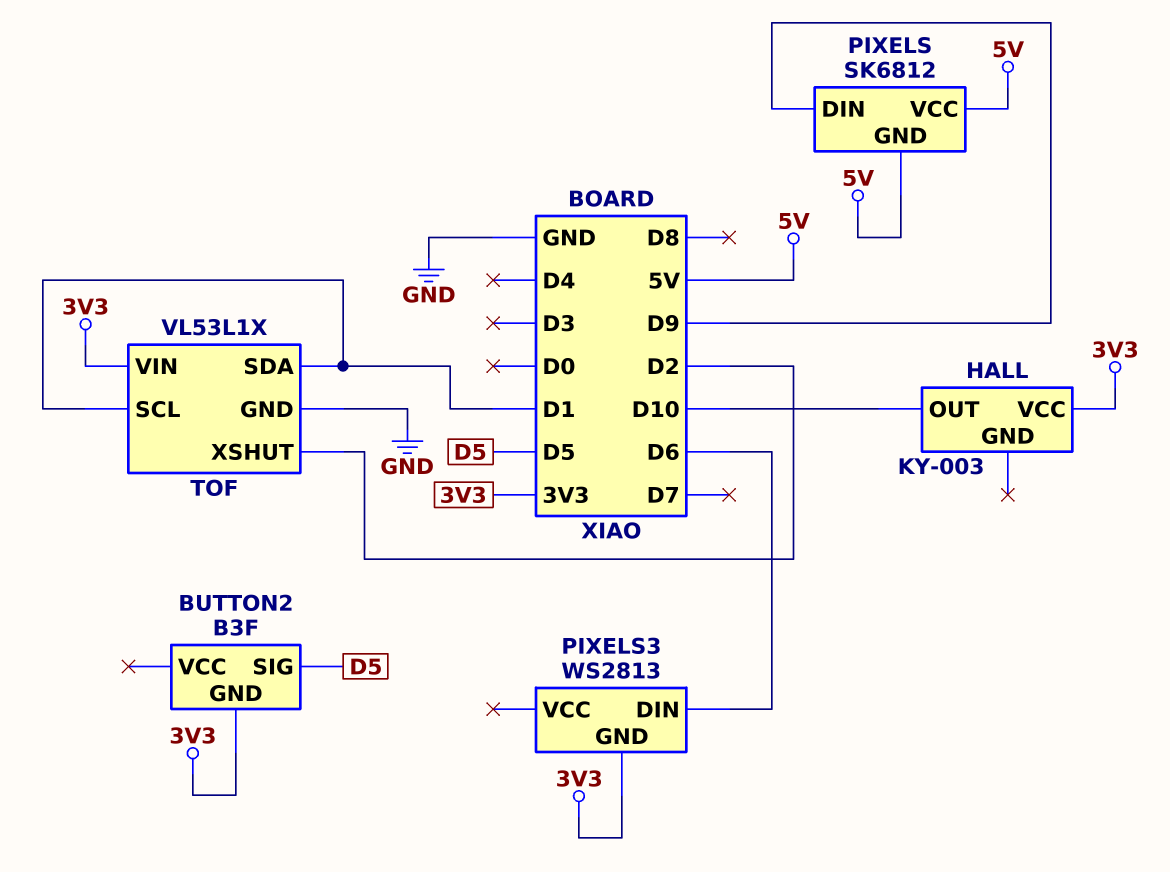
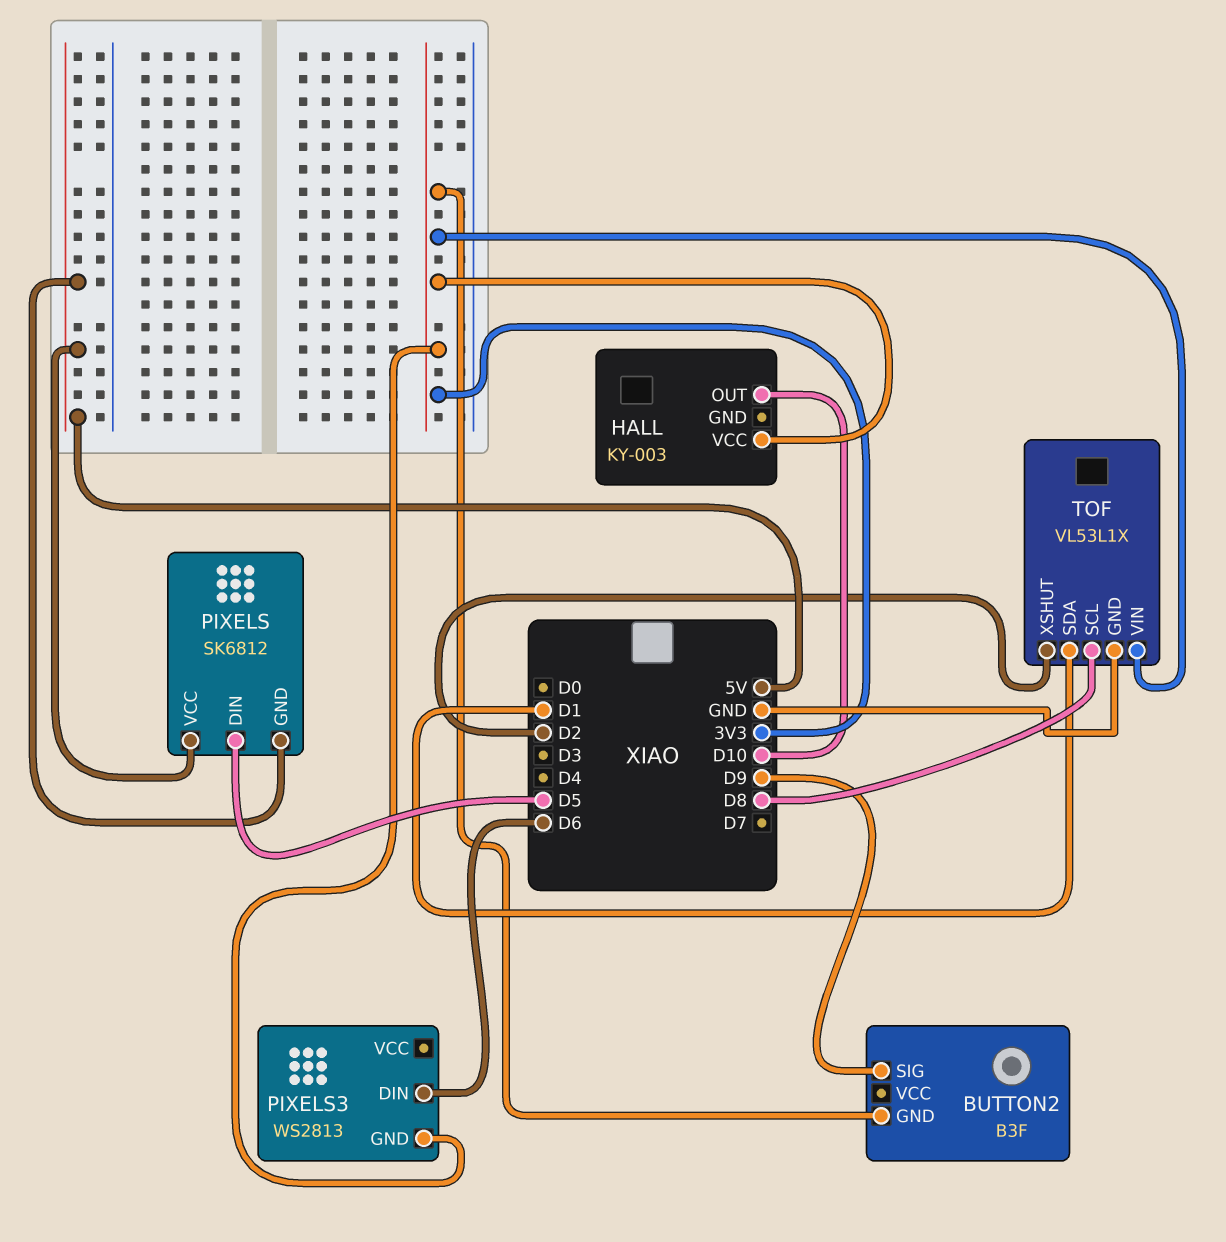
BUTTON2 pin SIG: D5 -> D9
PIXELS pin DIN: D9 -> D5
TOF pin SCL: D1 -> D8

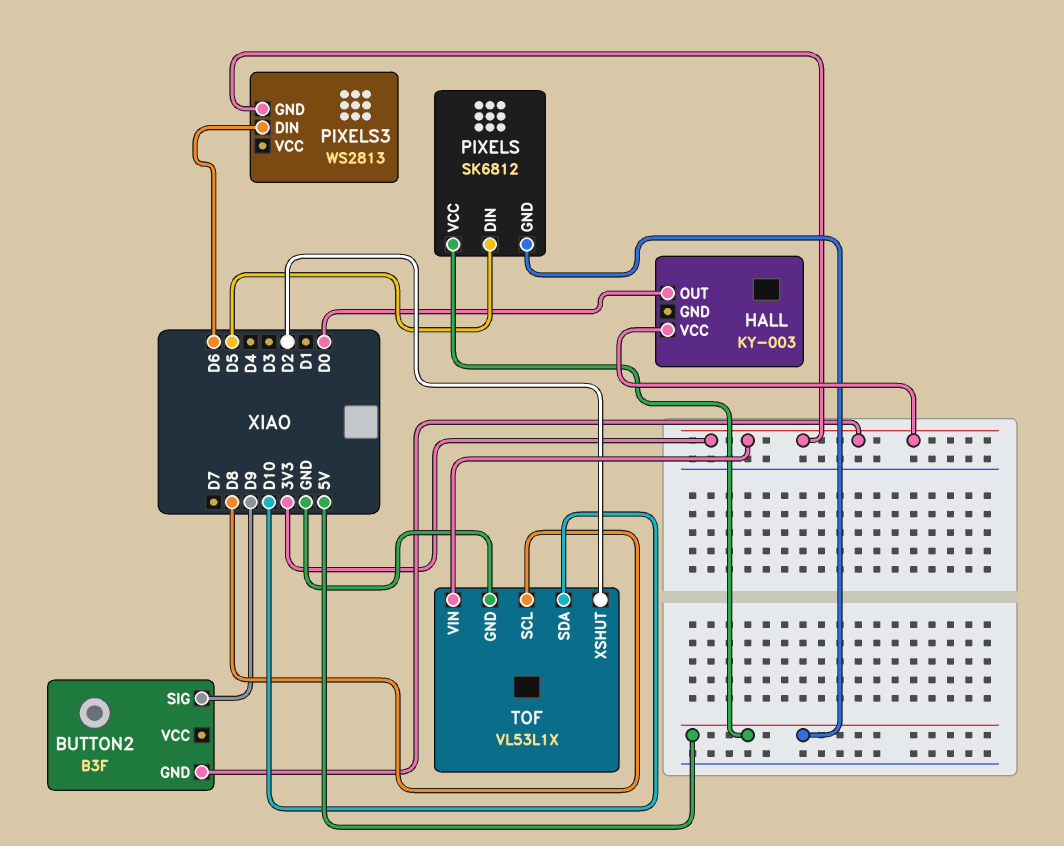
HALL pin OUT: D10 -> D0
TOF pin SDA: D1 -> D10

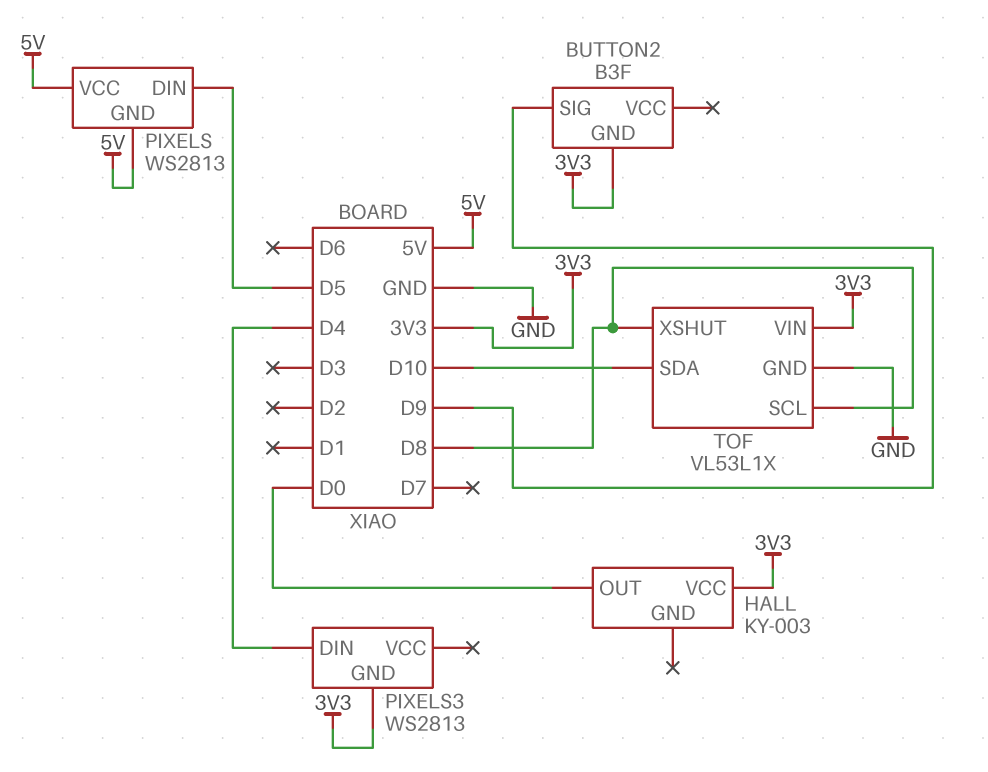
PIXELS: SK6812 -> WS2813
PIXELS3 pin DIN: D6 -> D4
TOF pin XSHUT: D2 -> D8

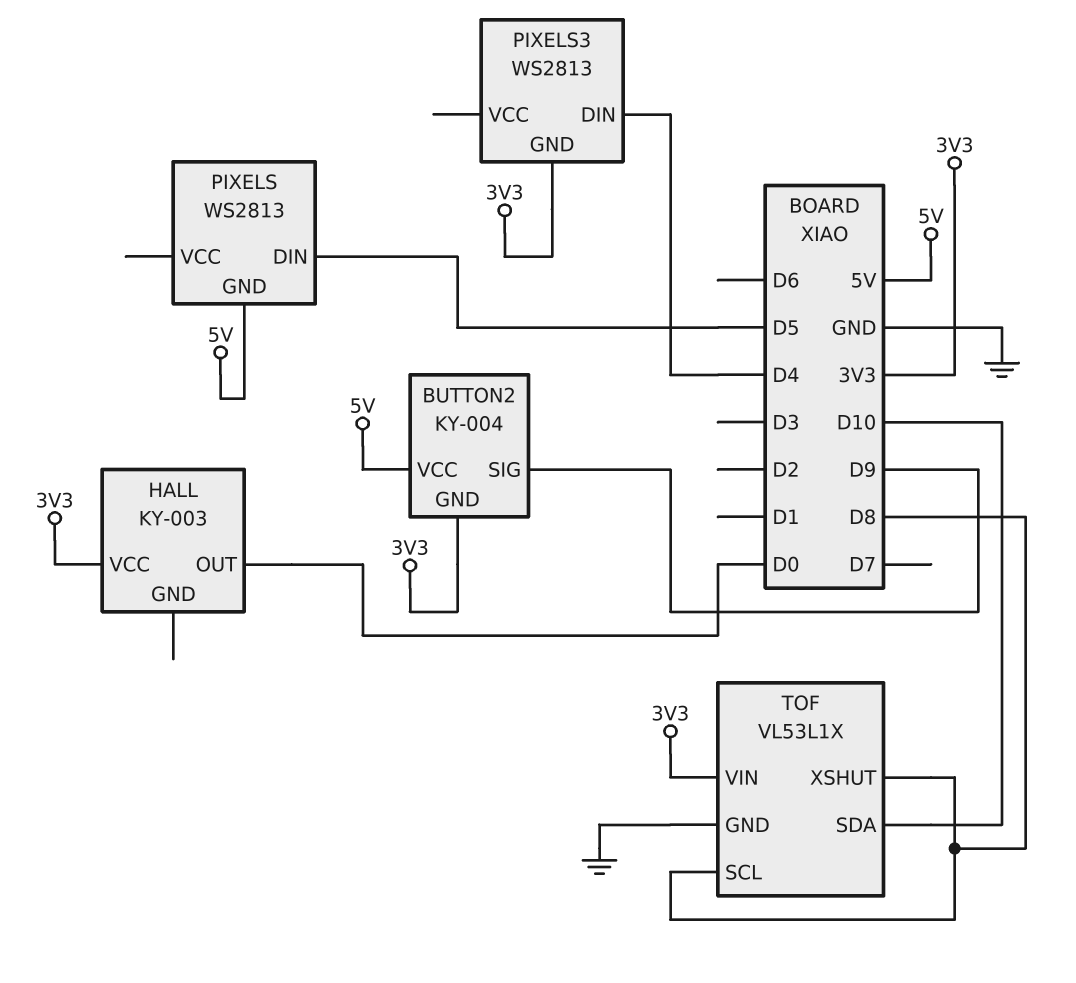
BUTTON2: B3F -> KY-004
BUTTON2 pin VCC: none -> 5V
PIXELS pin VCC: 5V -> none

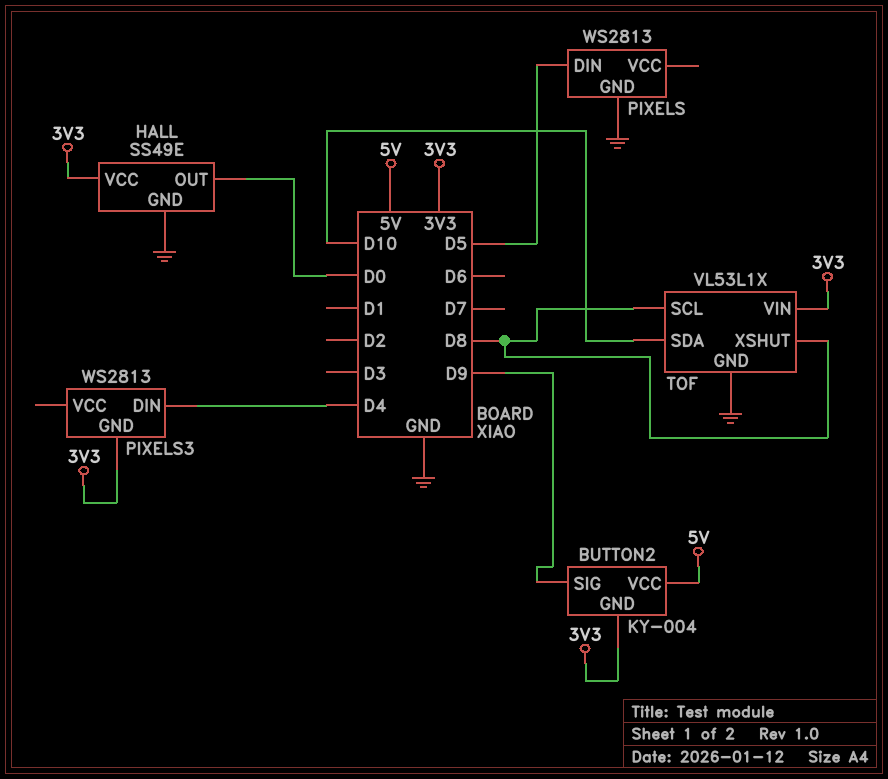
HALL: KY-003 -> SS49E
HALL pin GND: none -> GND
PIXELS pin GND: 5V -> GND

